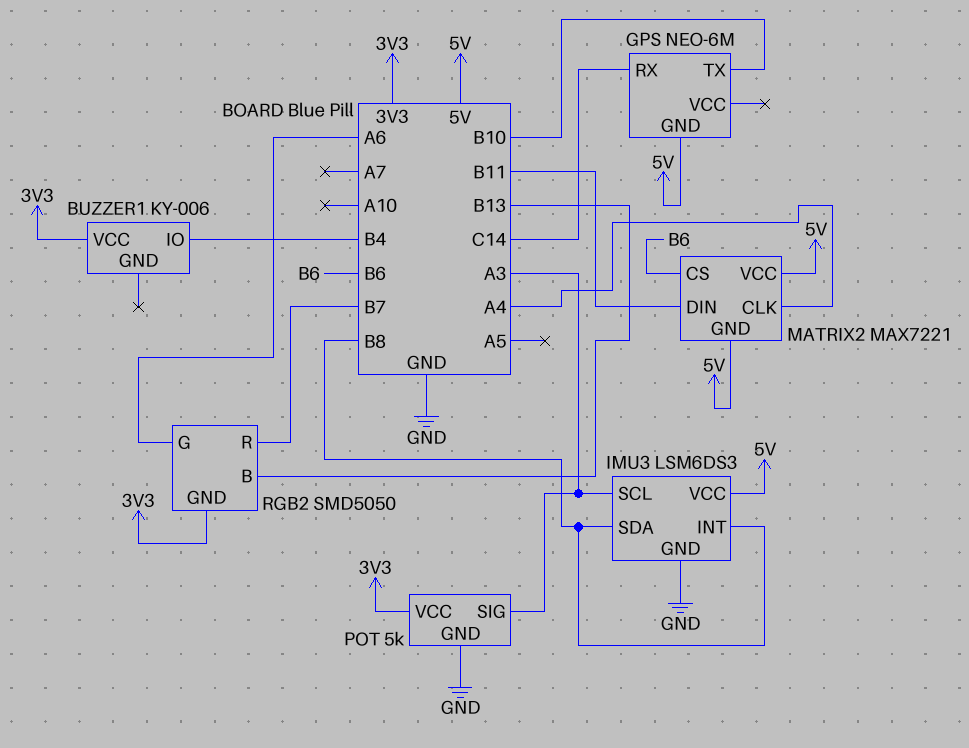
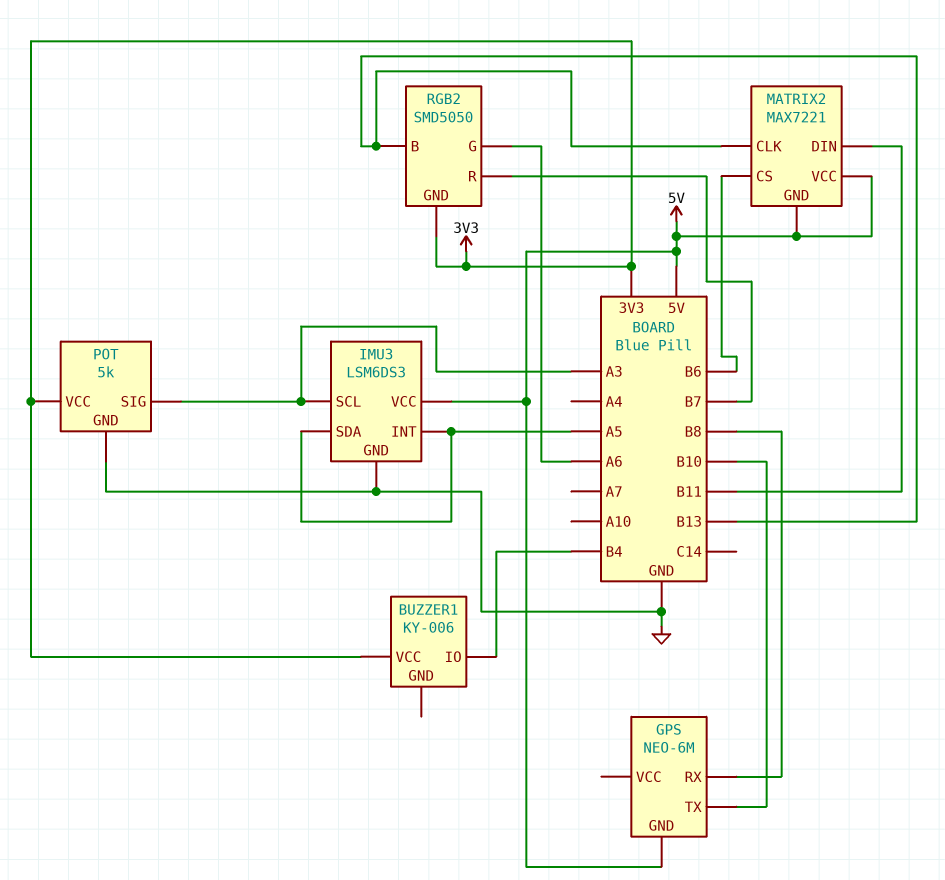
GPS pin RX: C14 -> B8
IMU3 pin INT: B8 -> A5
IMU3 pin SDA: B8 -> A5
MATRIX2 pin CLK: A4 -> B13

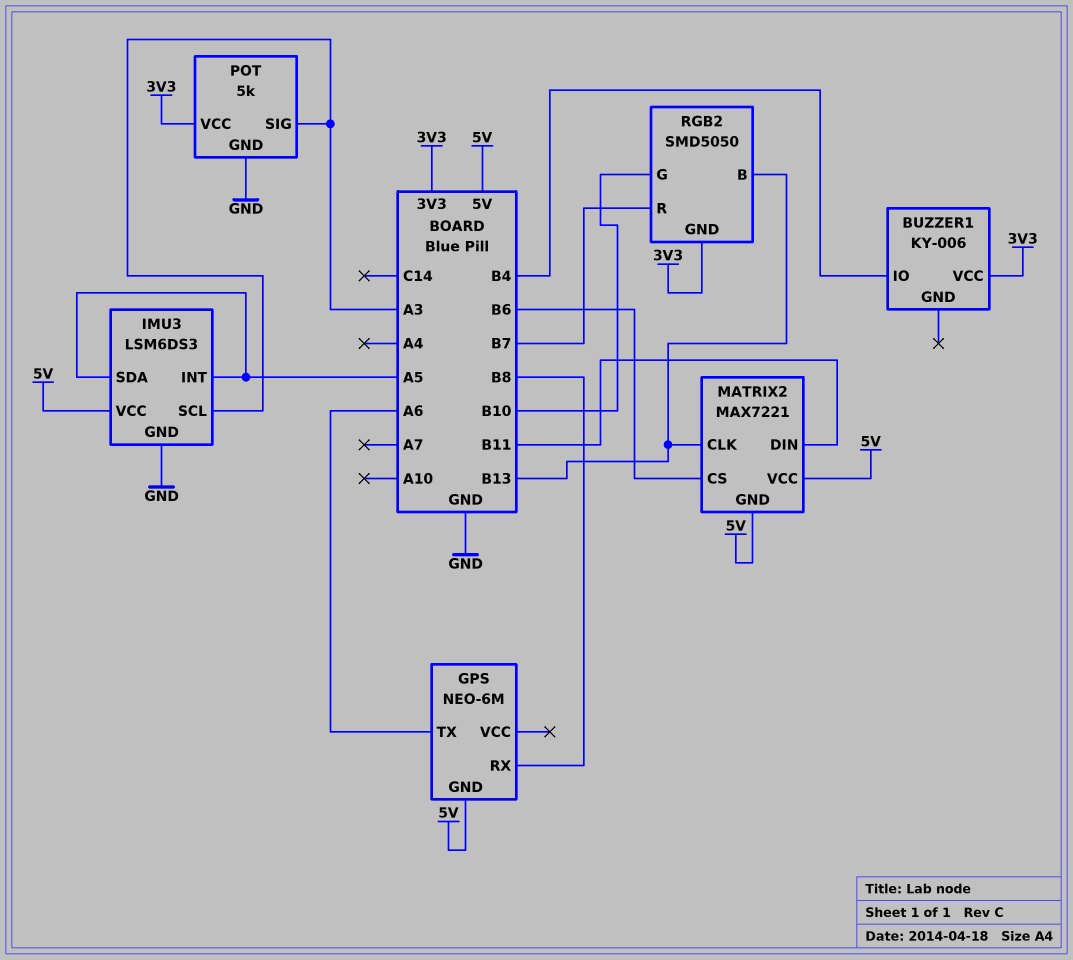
GPS pin TX: B10 -> A6
RGB2 pin G: A6 -> B10

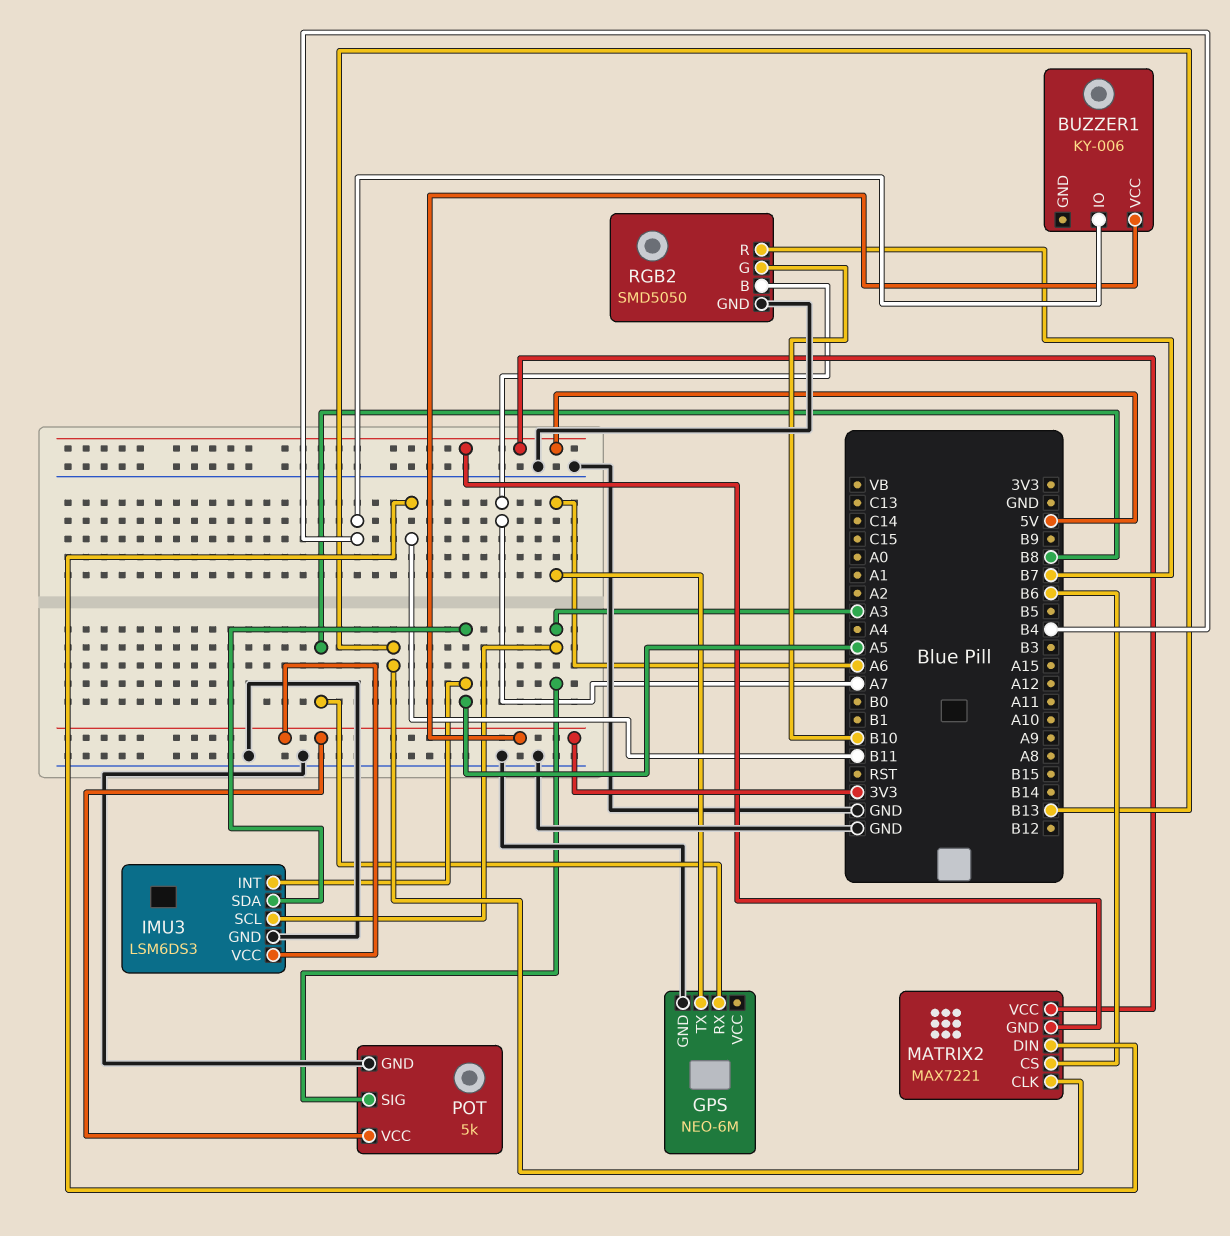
GPS pin GND: 5V -> GND
IMU3 pin VCC: 5V -> 3V3
RGB2 pin B: B13 -> A7
RGB2 pin GND: 3V3 -> GND

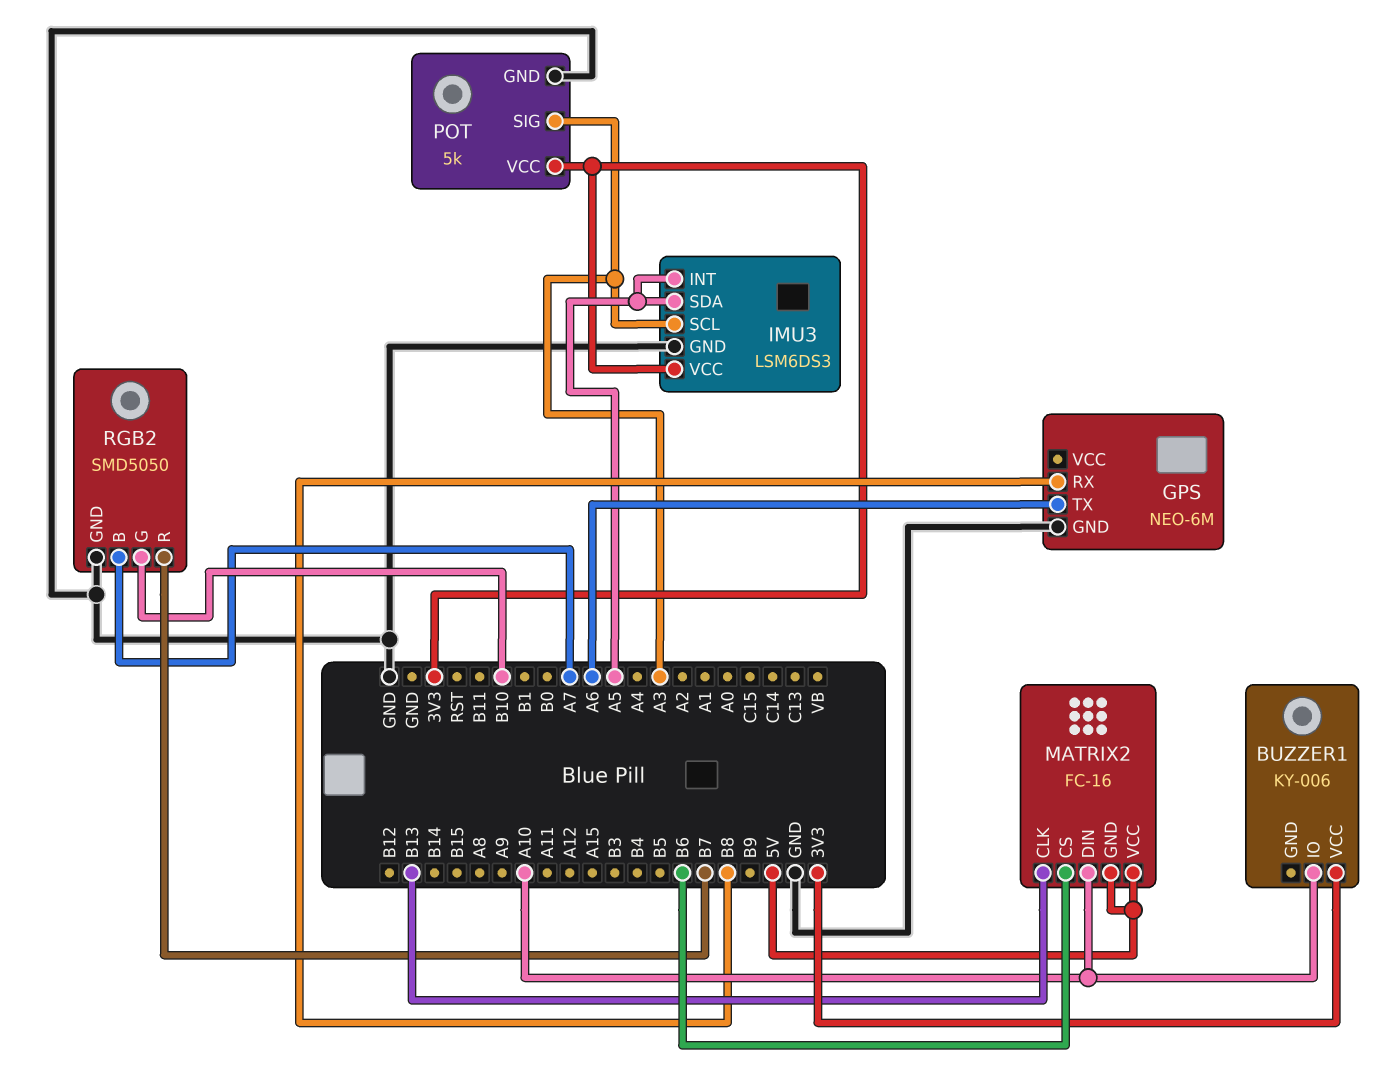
BUZZER1 pin IO: B4 -> A10
MATRIX2: MAX7221 -> FC-16
MATRIX2 pin DIN: B11 -> A10

